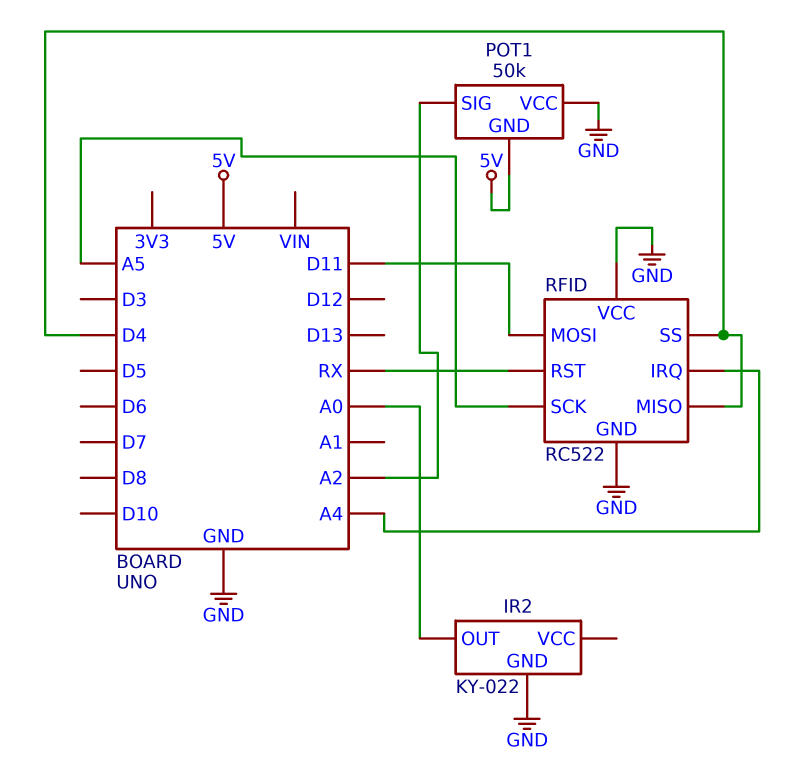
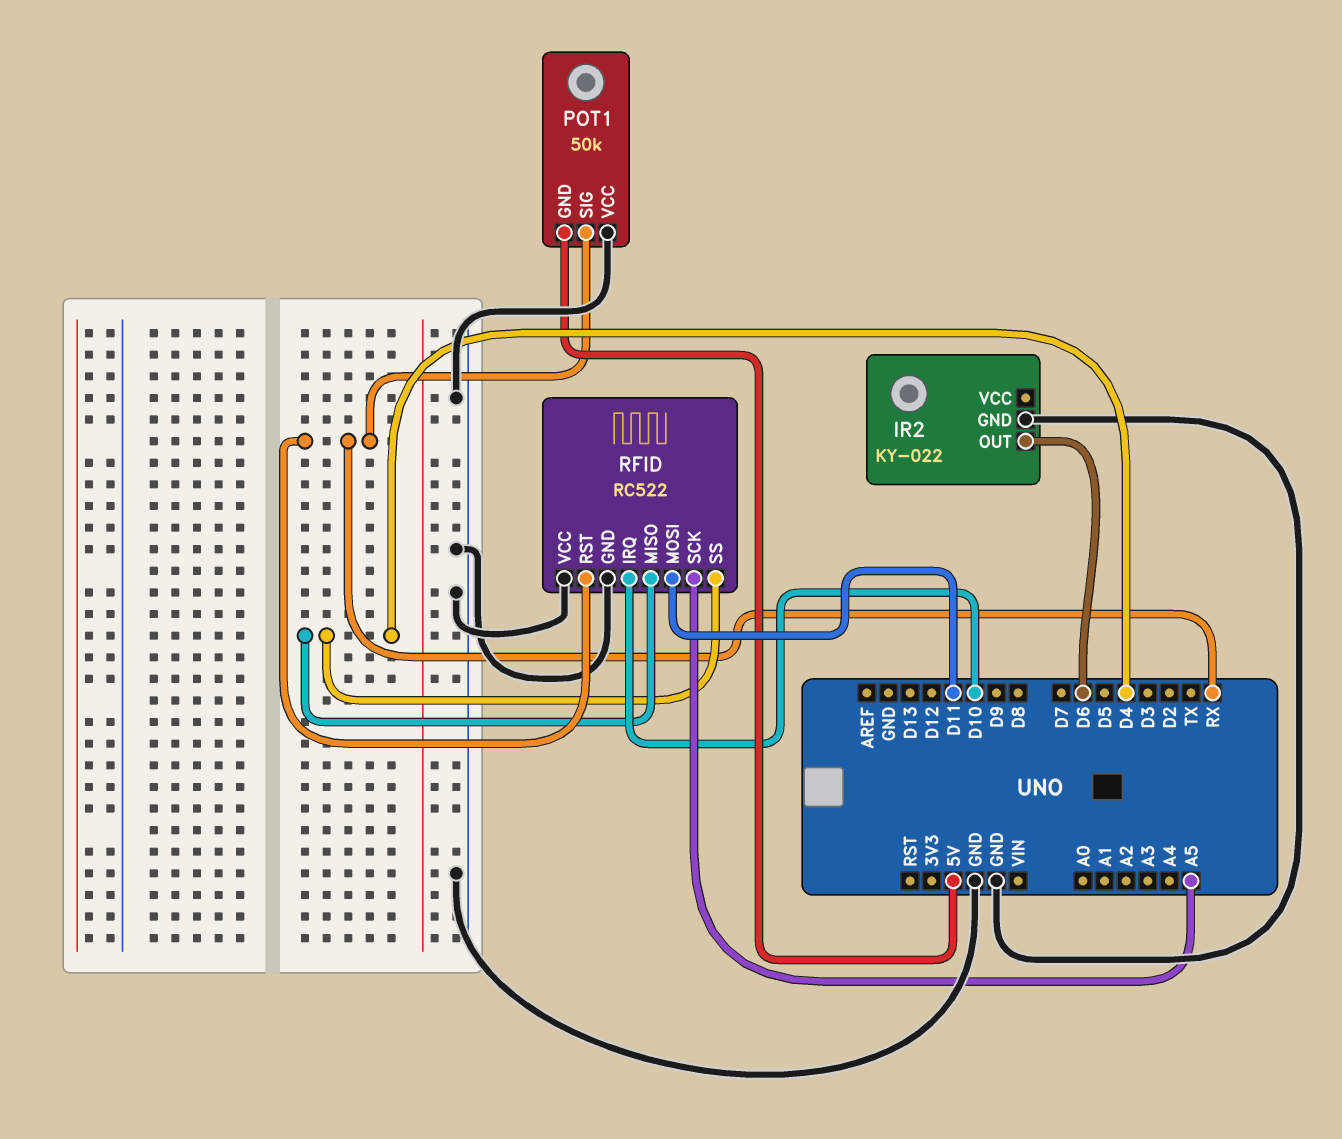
IR2 pin OUT: A0 -> D6
POT1 pin SIG: A2 -> RX
RFID pin IRQ: A4 -> D10

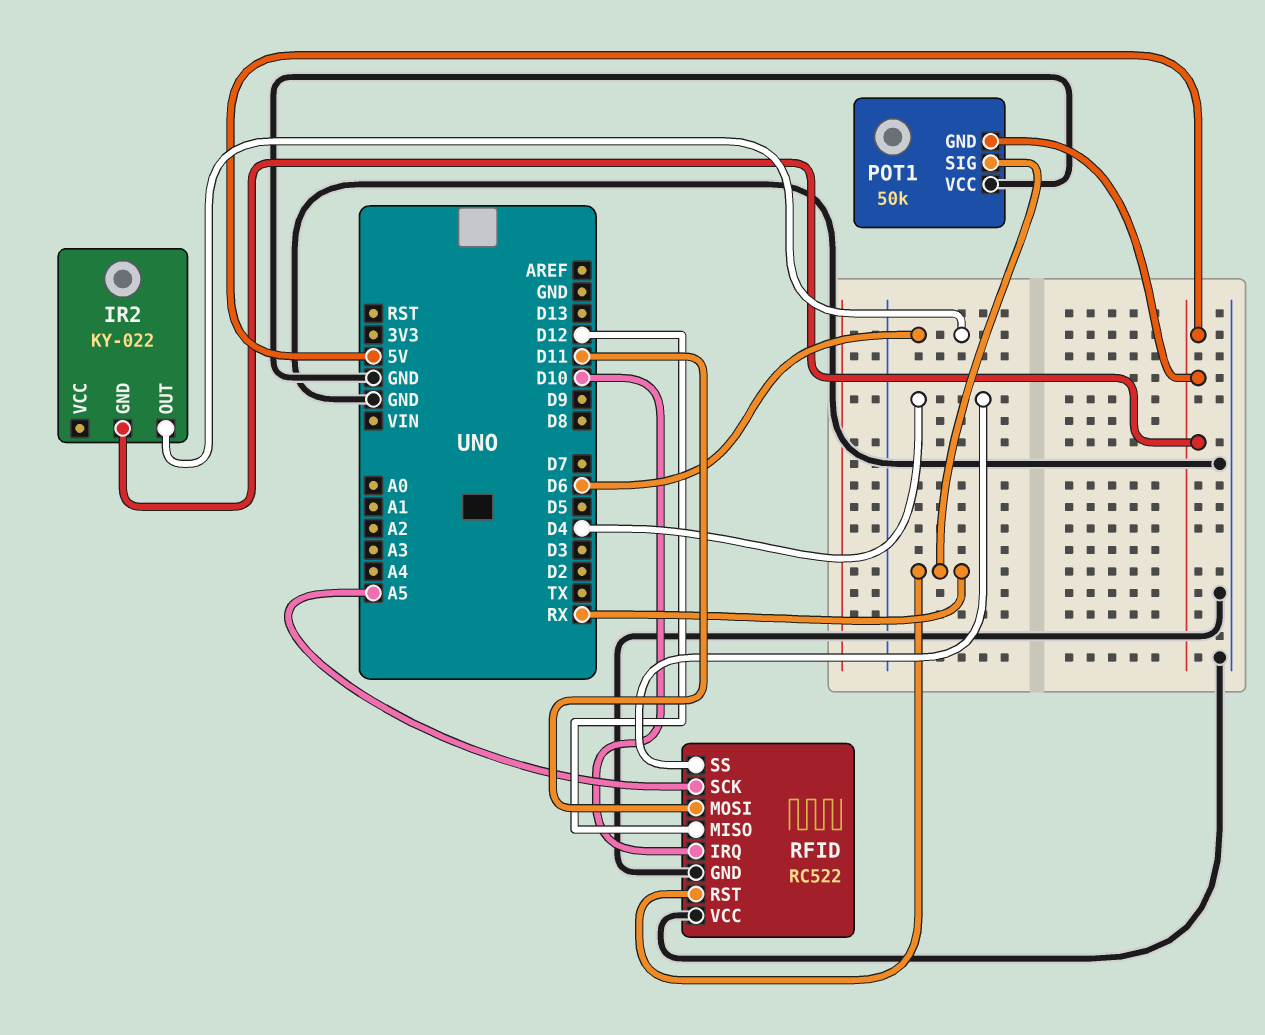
IR2 pin GND: GND -> 5V
RFID pin MISO: D4 -> D12

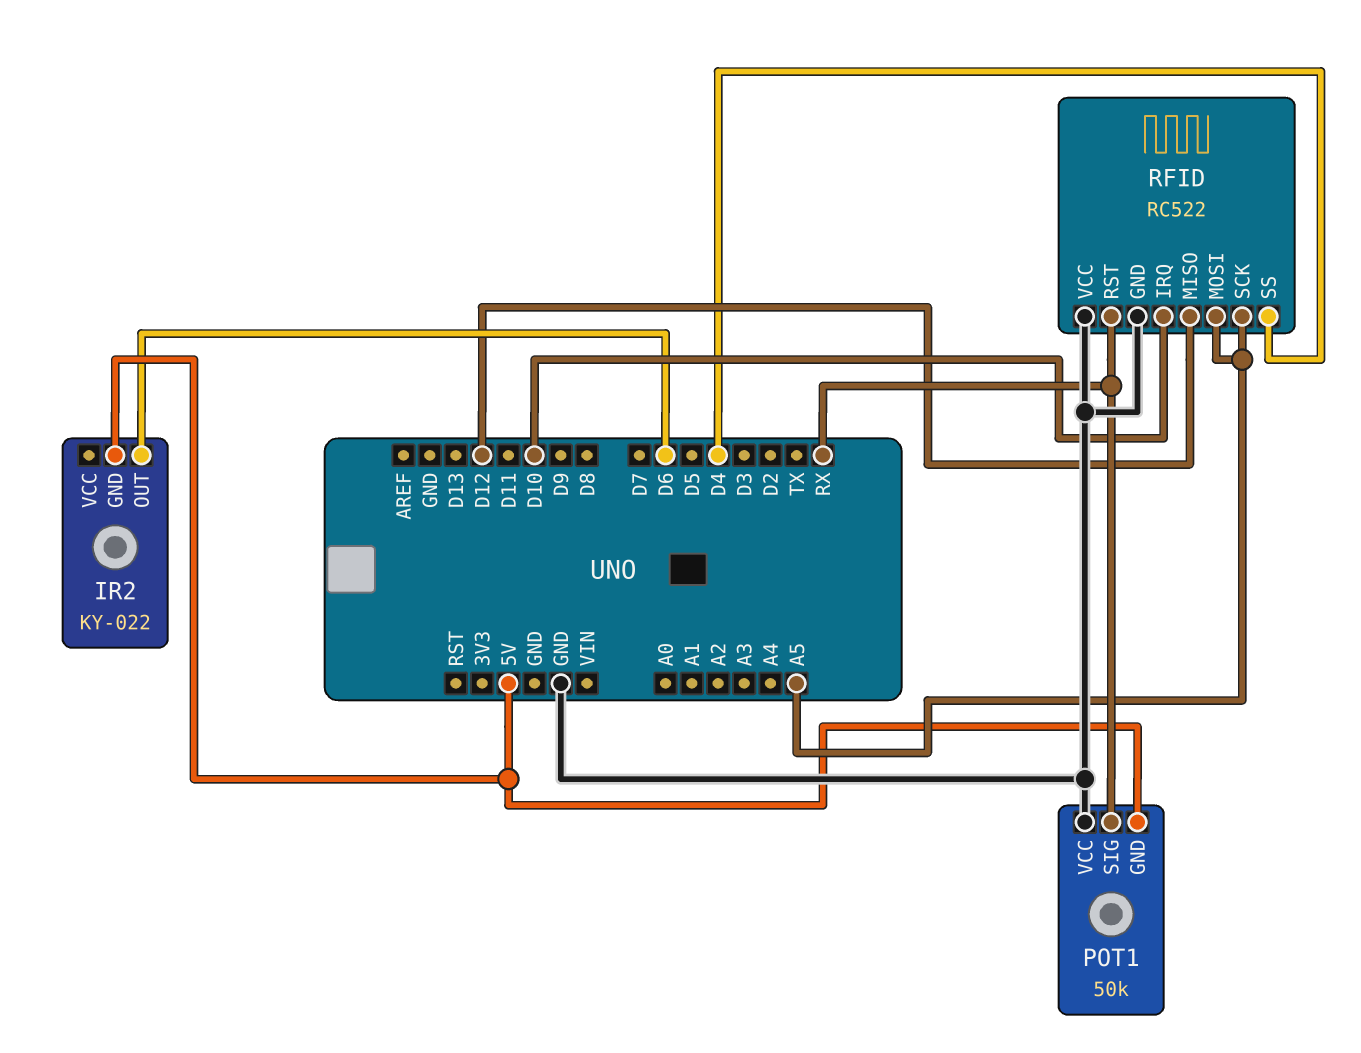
RFID pin MOSI: D11 -> A5

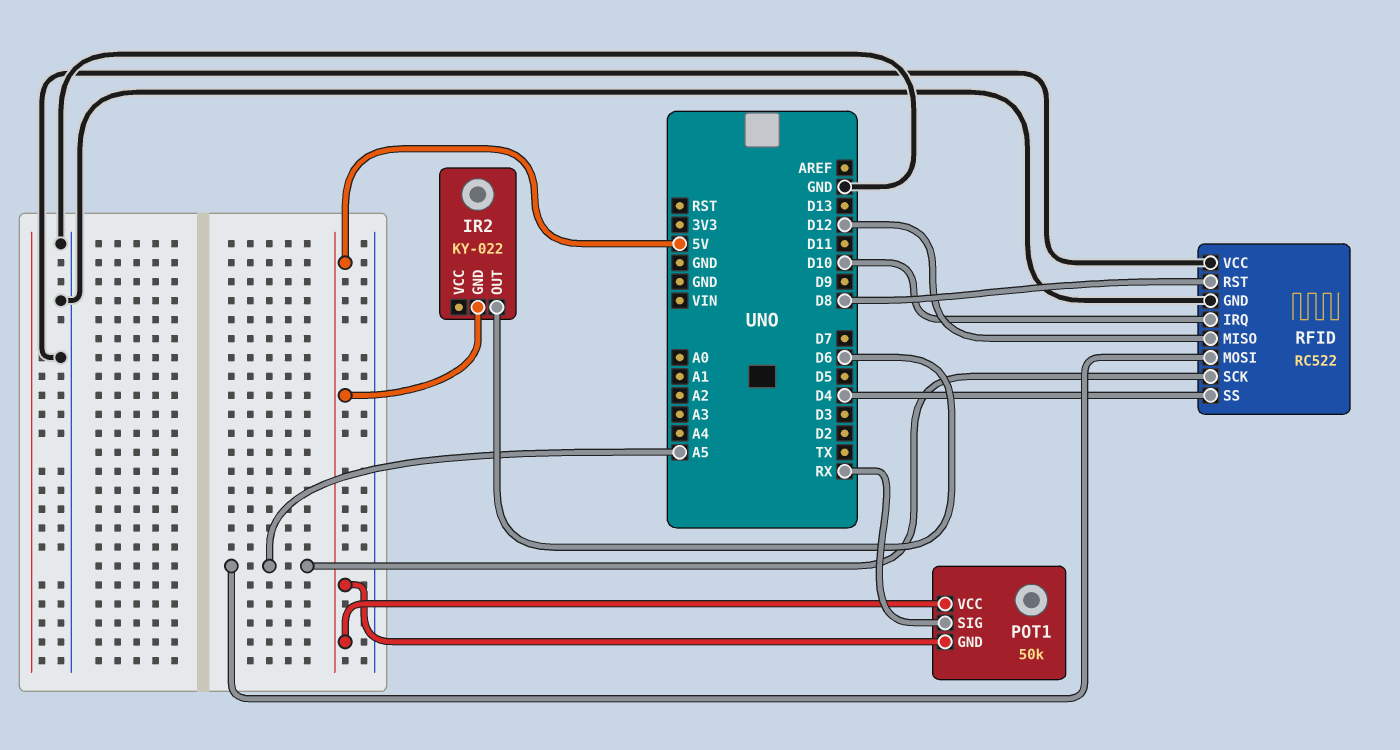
POT1 pin VCC: GND -> 5V
RFID pin RST: RX -> D8

